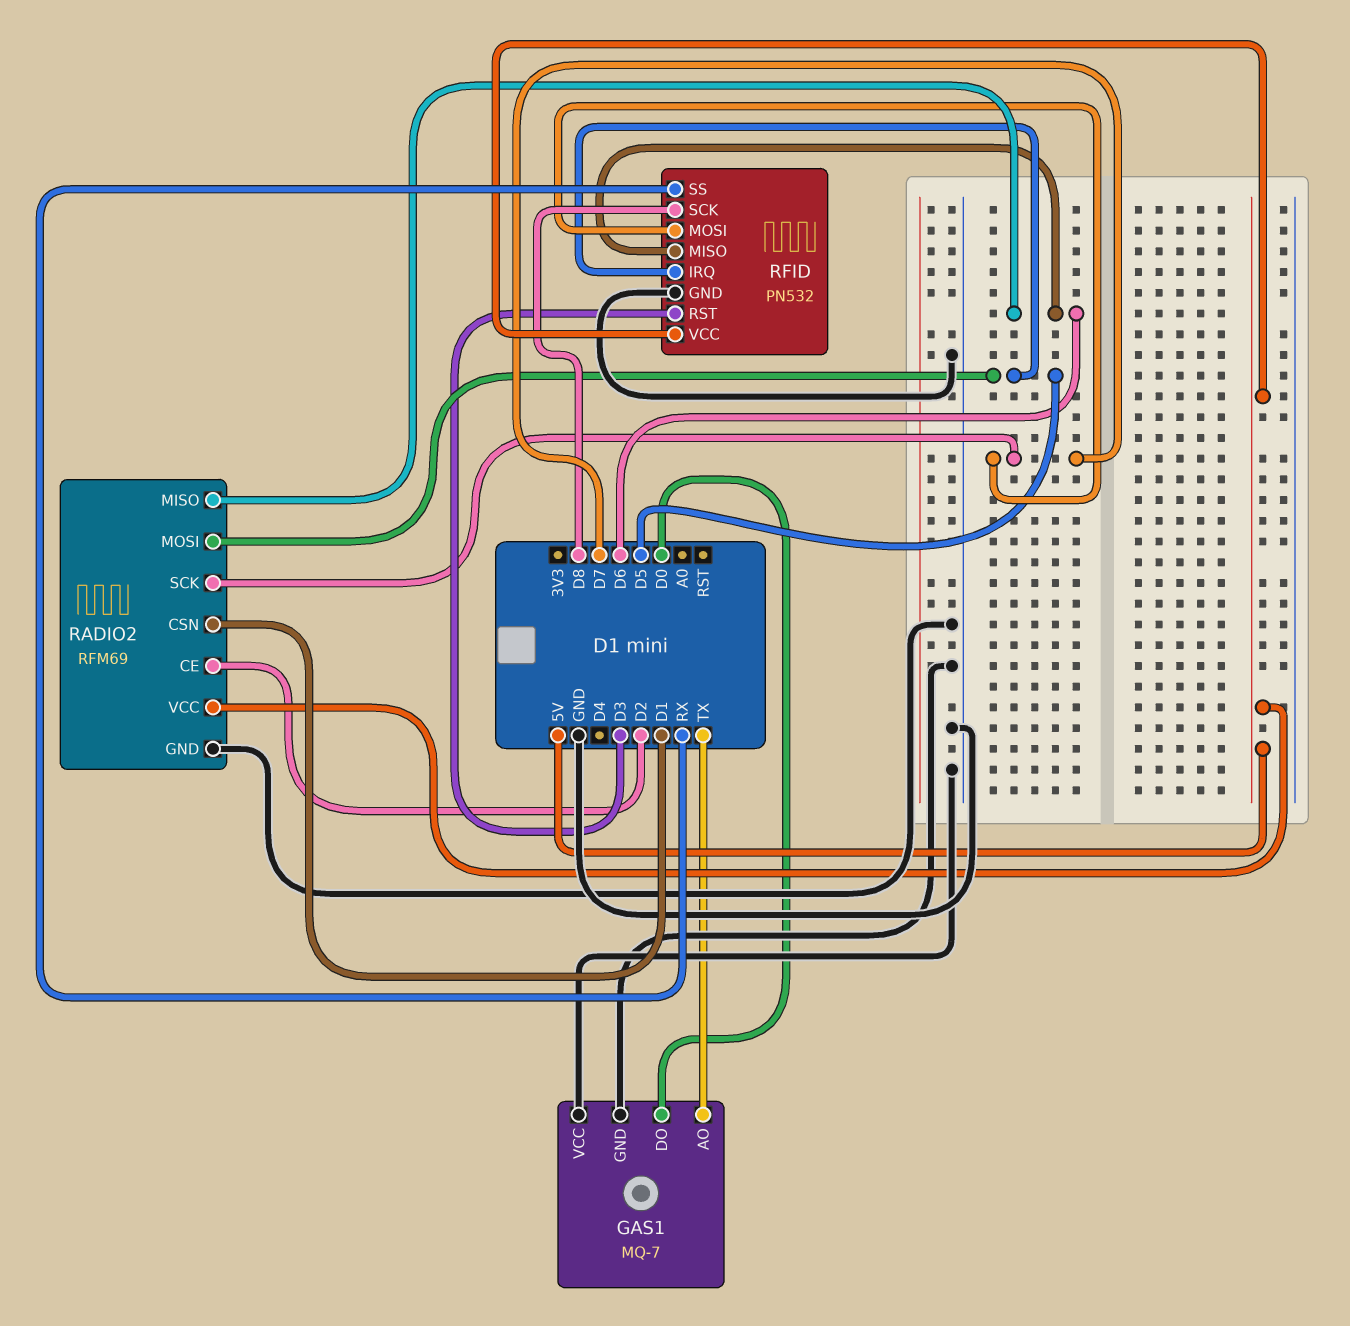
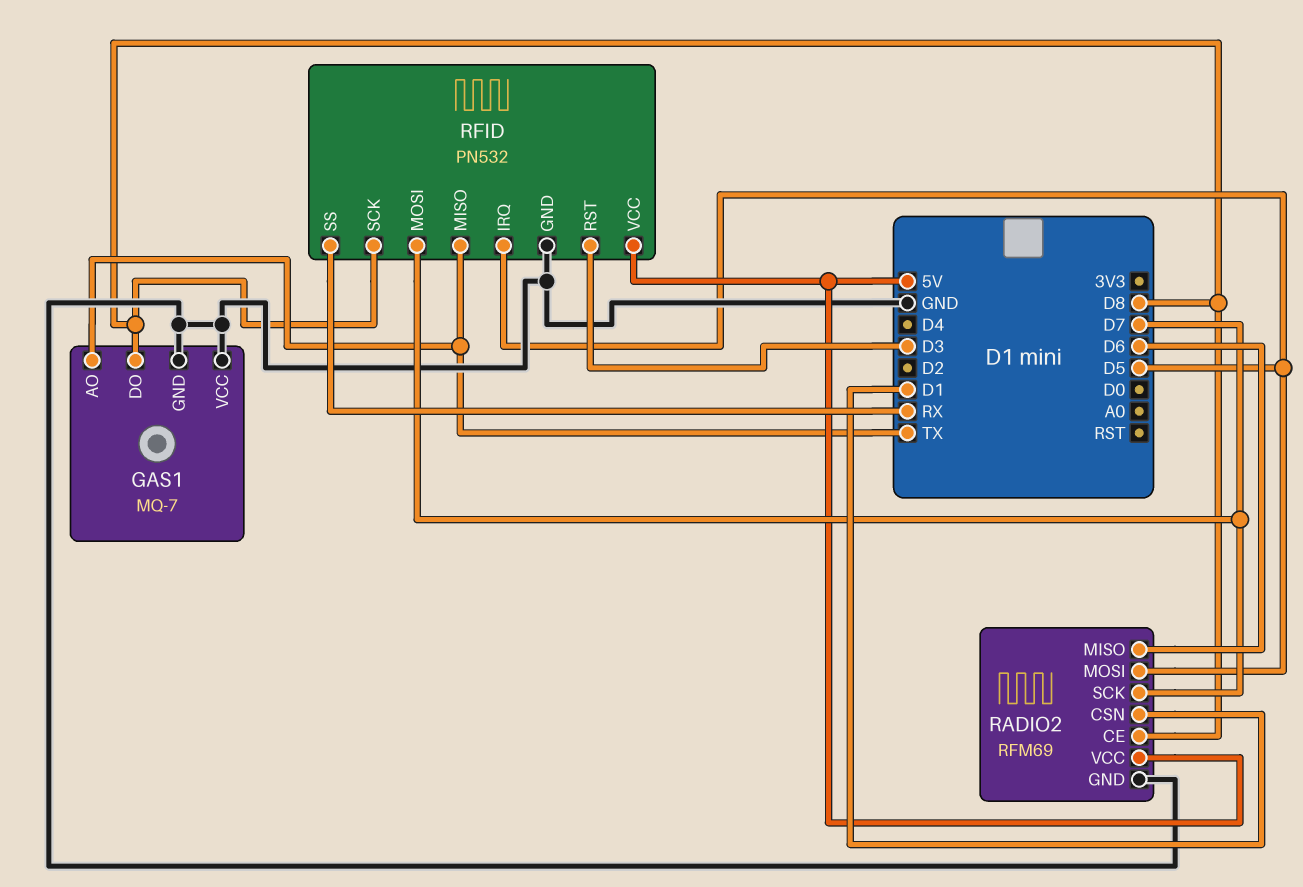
GAS1 pin DO: D0 -> D8
RADIO2 pin CE: D2 -> D8
RFID pin MISO: D6 -> TX

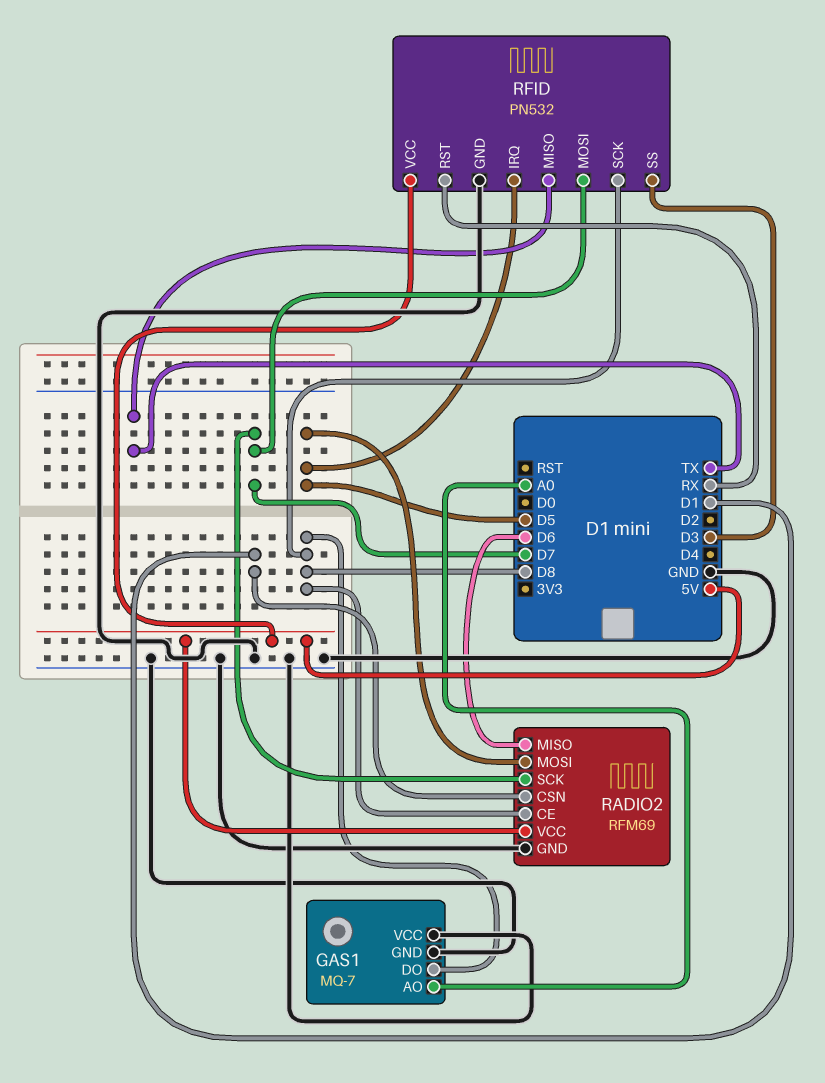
GAS1 pin AO: TX -> A0
RFID pin RST: D3 -> RX
RFID pin SS: RX -> D3

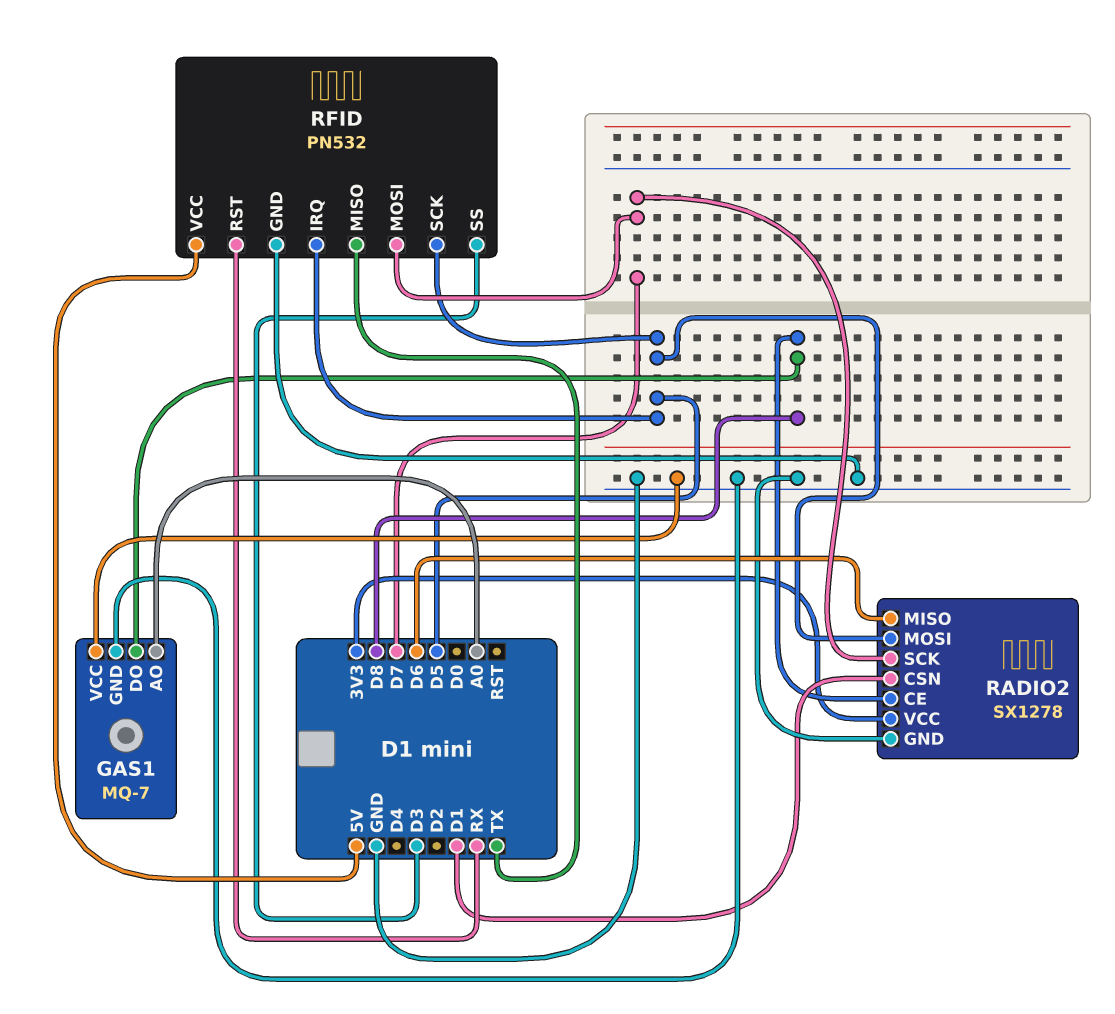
RADIO2: RFM69 -> SX1278
RADIO2 pin VCC: 5V -> 3V3
RFID pin SCK: D8 -> D5

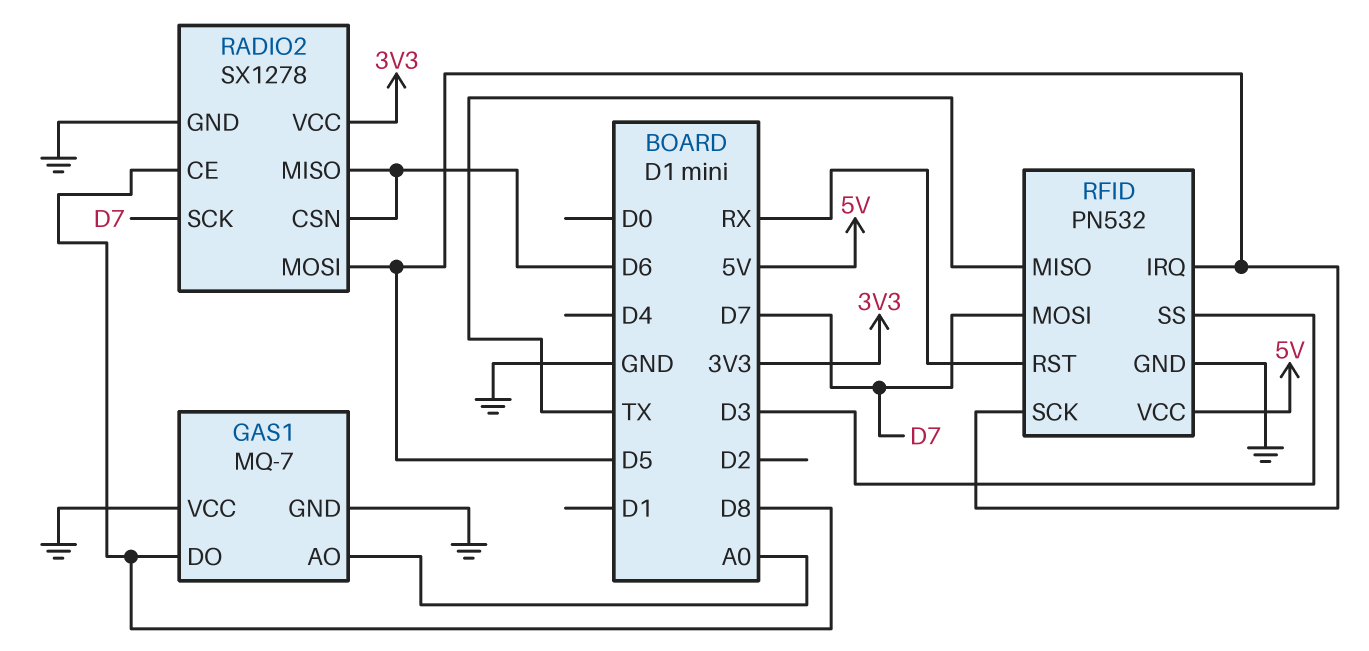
RADIO2 pin CSN: D1 -> D6

